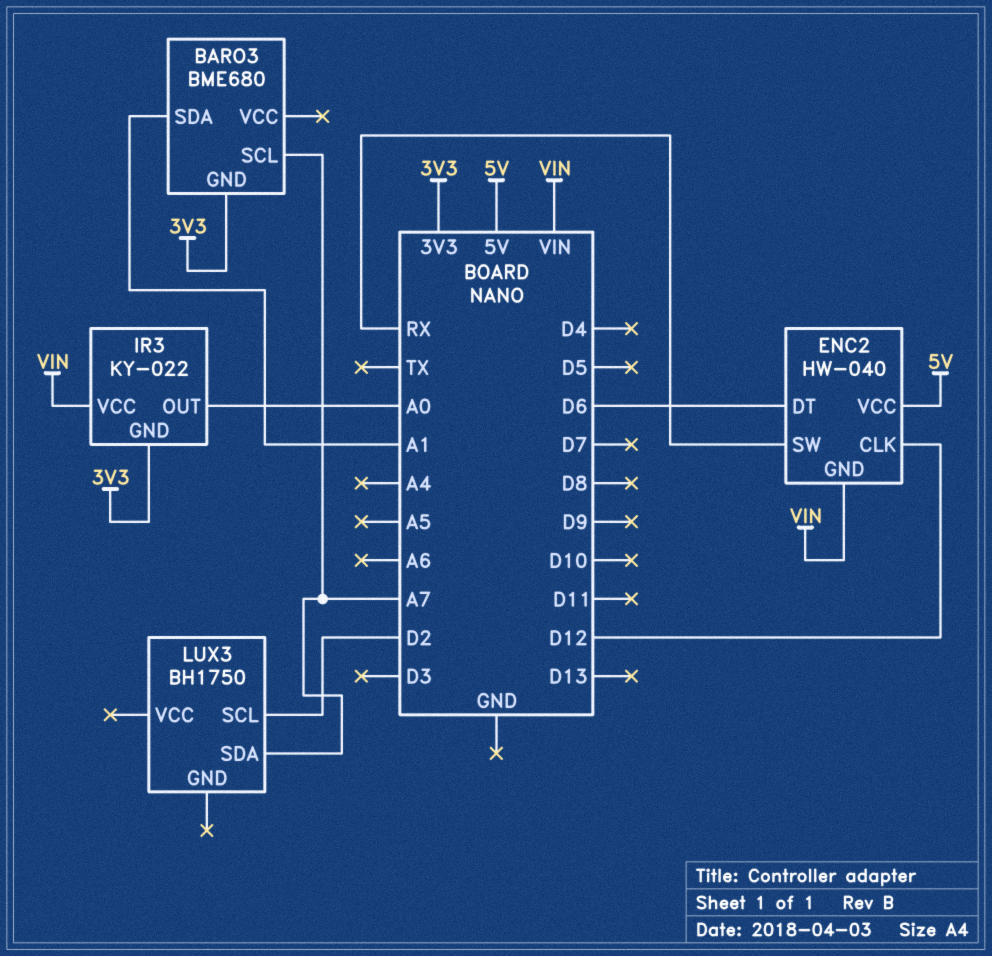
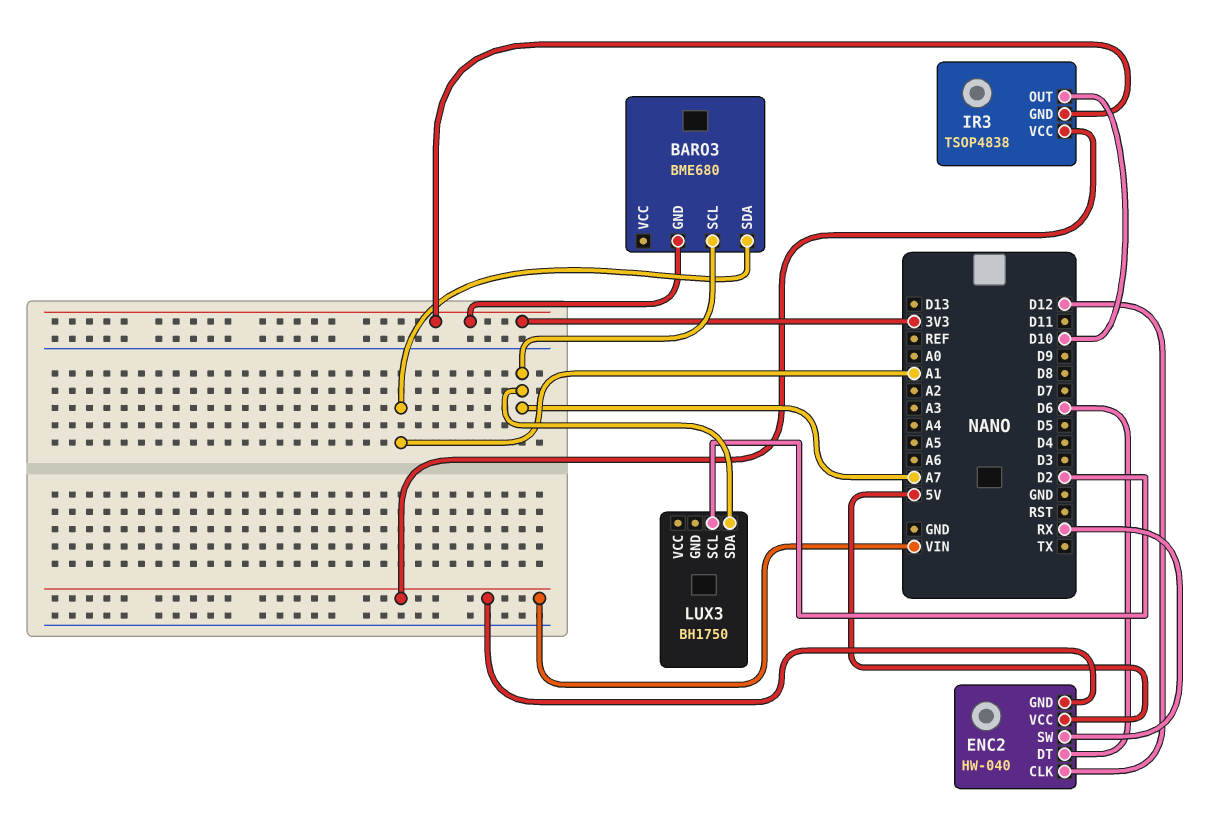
IR3: KY-022 -> TSOP4838
IR3 pin OUT: A0 -> D10

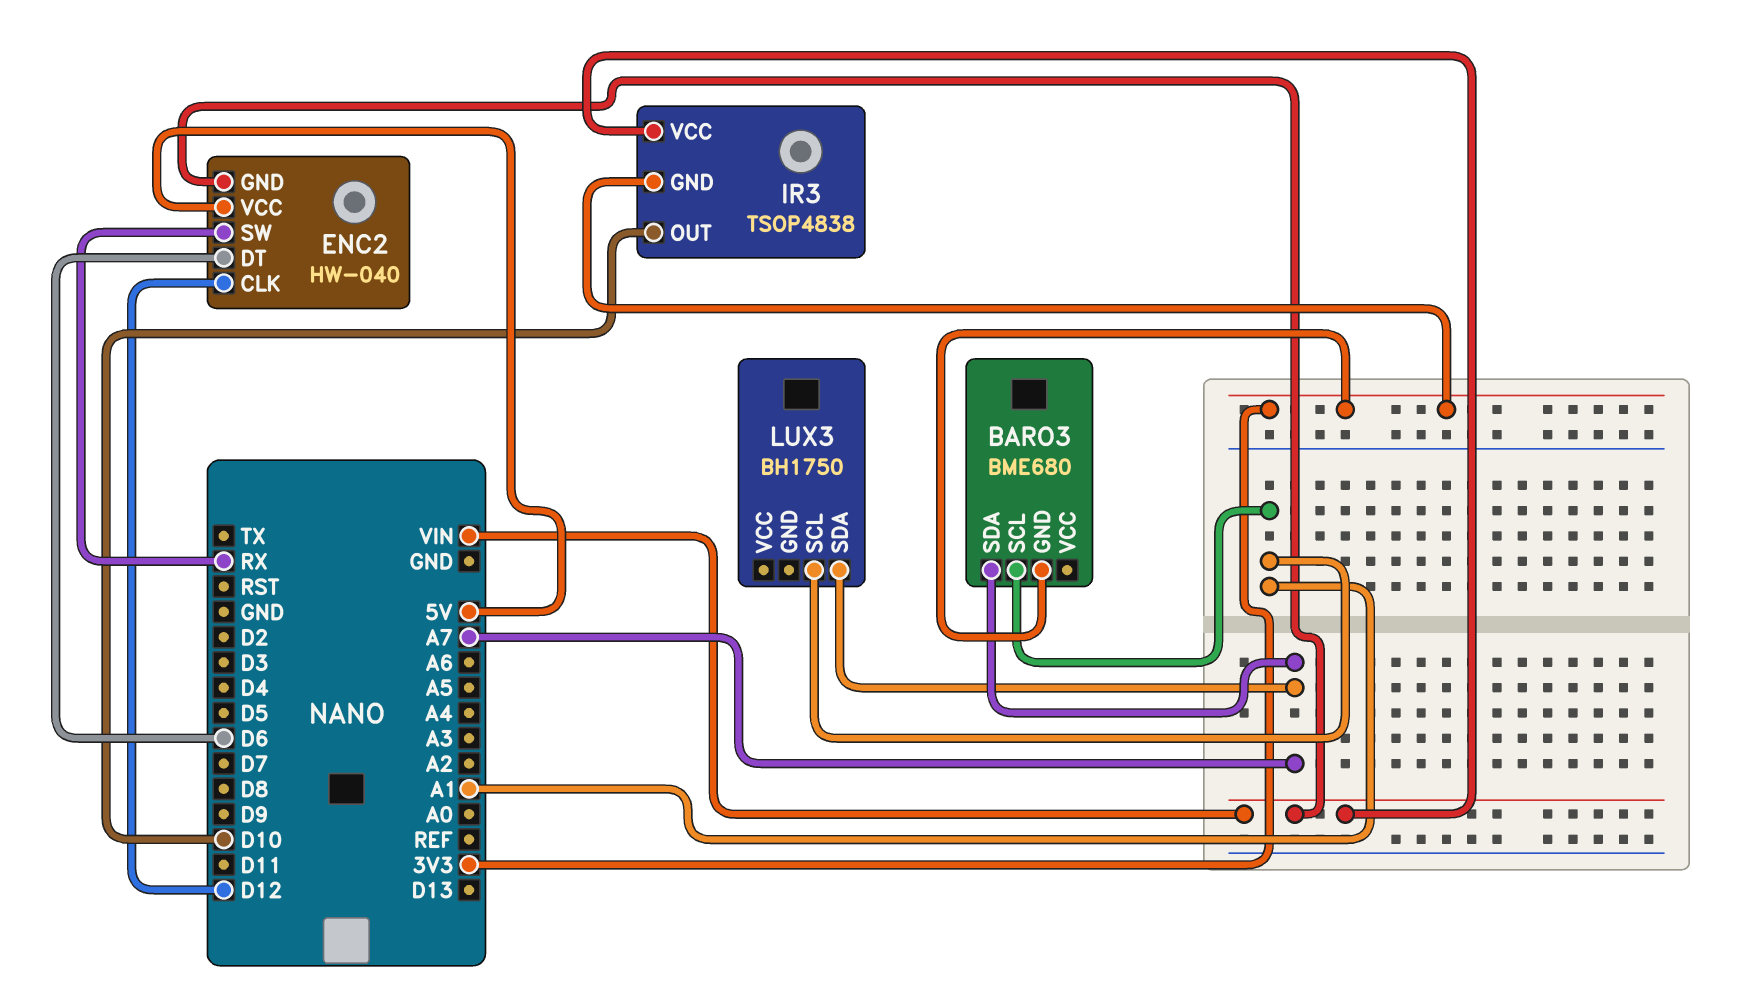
BARO3 pin SCL: A7 -> A1
BARO3 pin SDA: A1 -> A7
LUX3 pin SCL: D2 -> A1

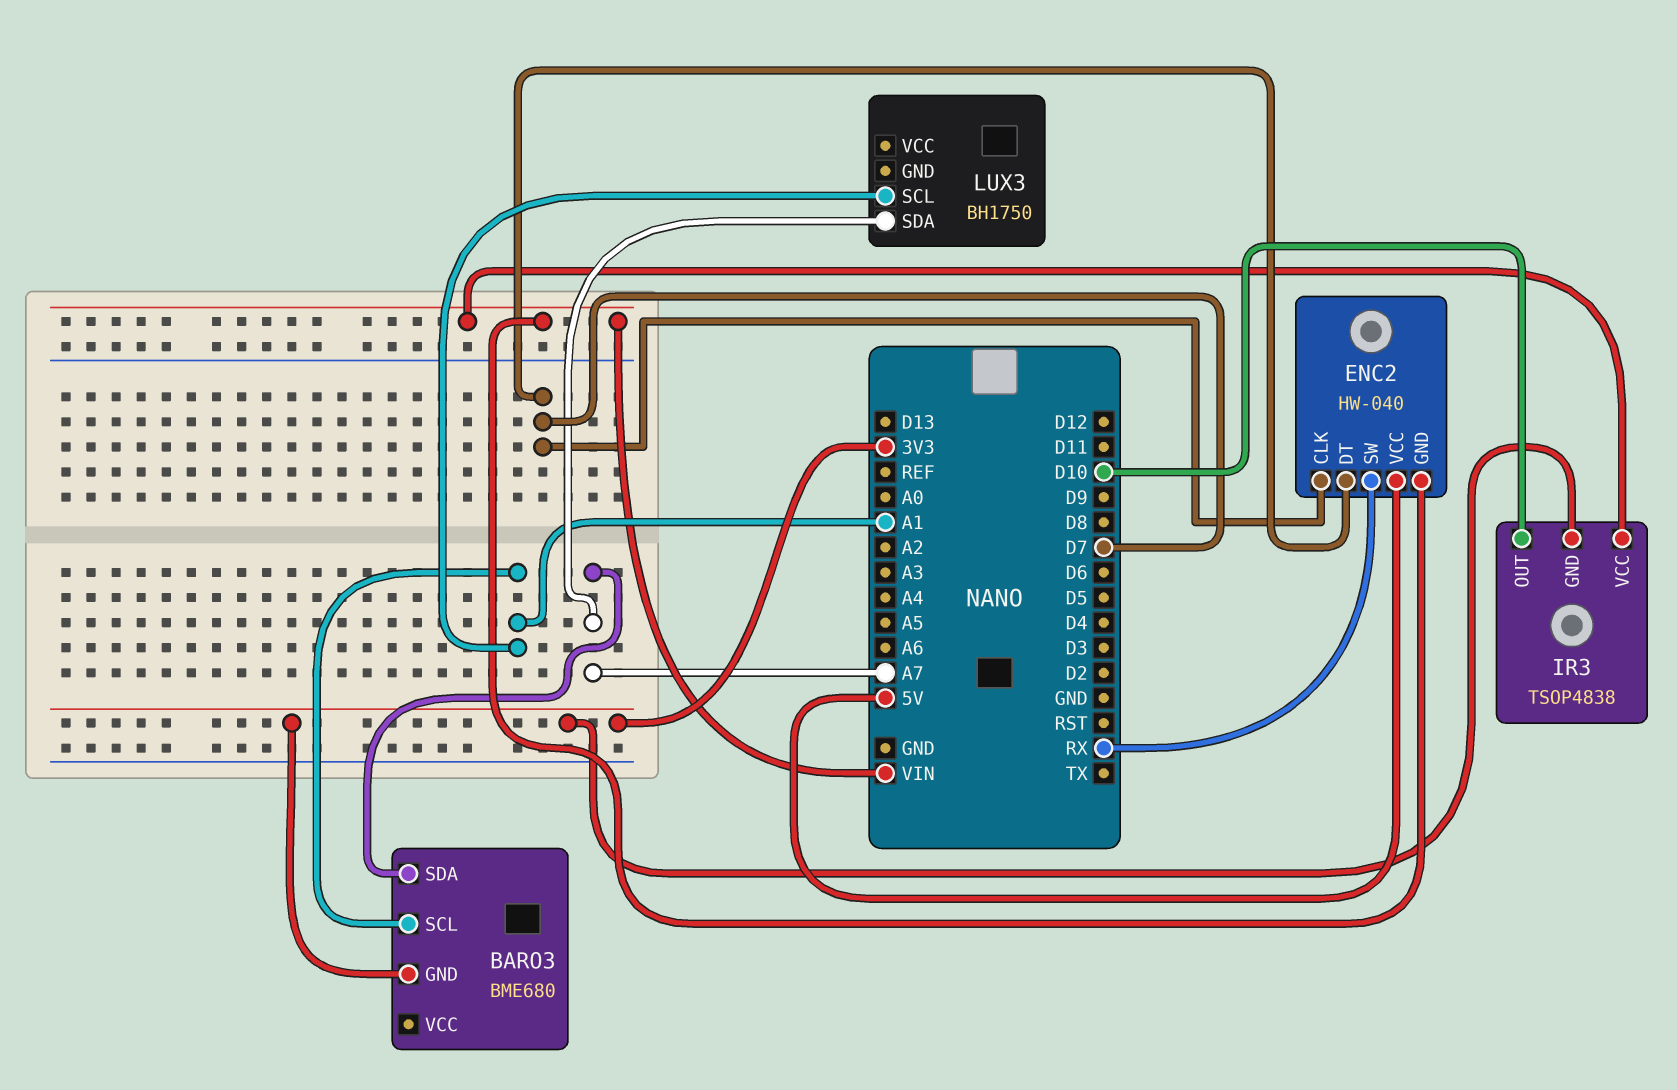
ENC2 pin CLK: D12 -> D7
ENC2 pin DT: D6 -> D7

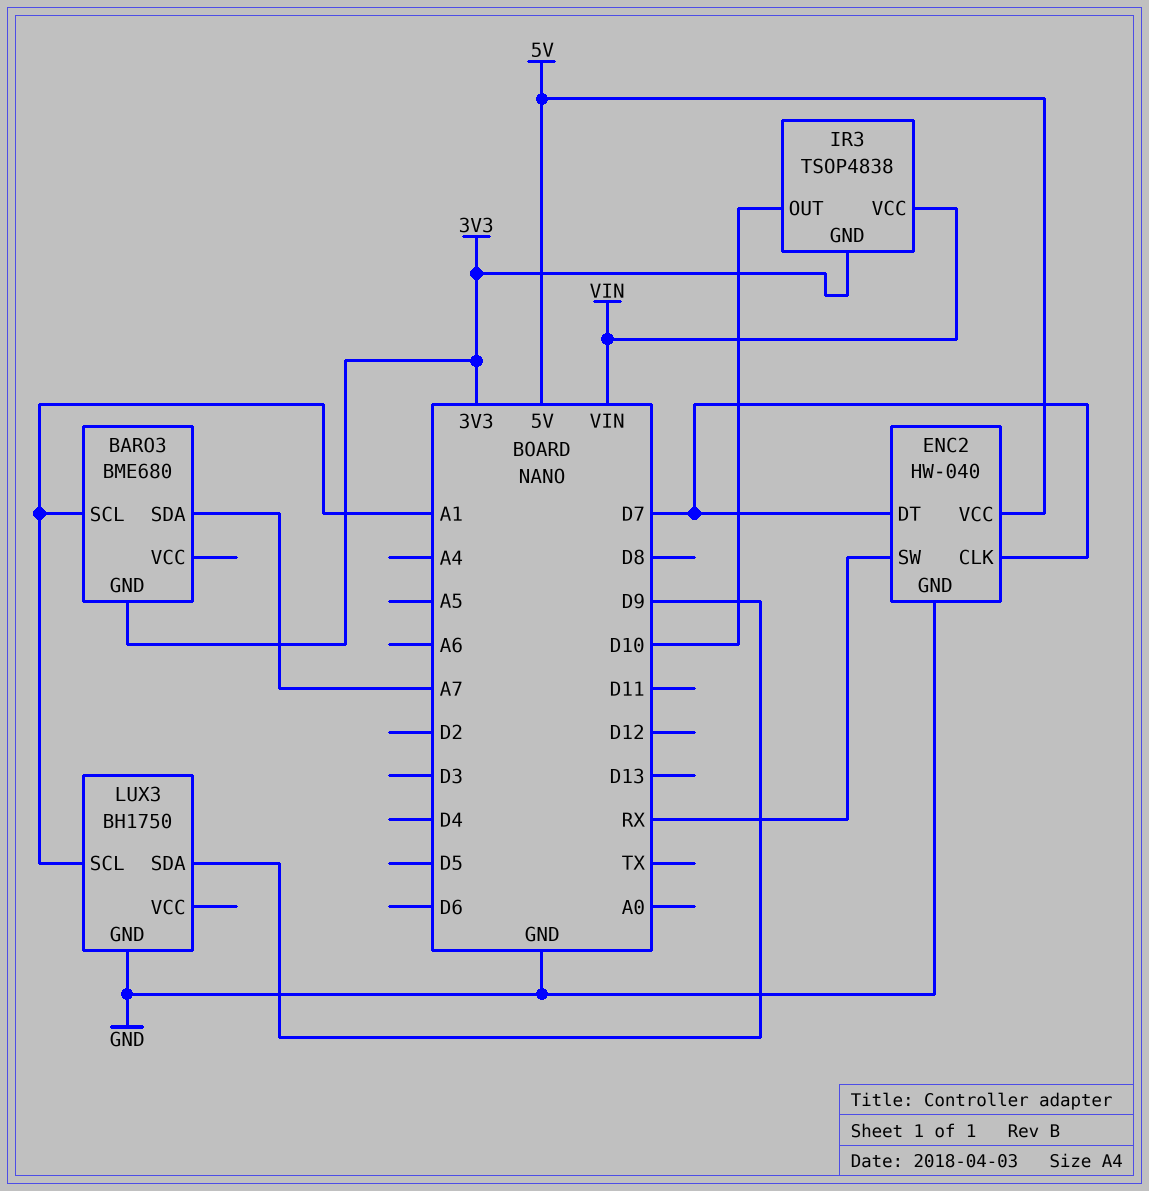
ENC2 pin GND: VIN -> GND
LUX3 pin GND: none -> GND
LUX3 pin SDA: A7 -> D9

